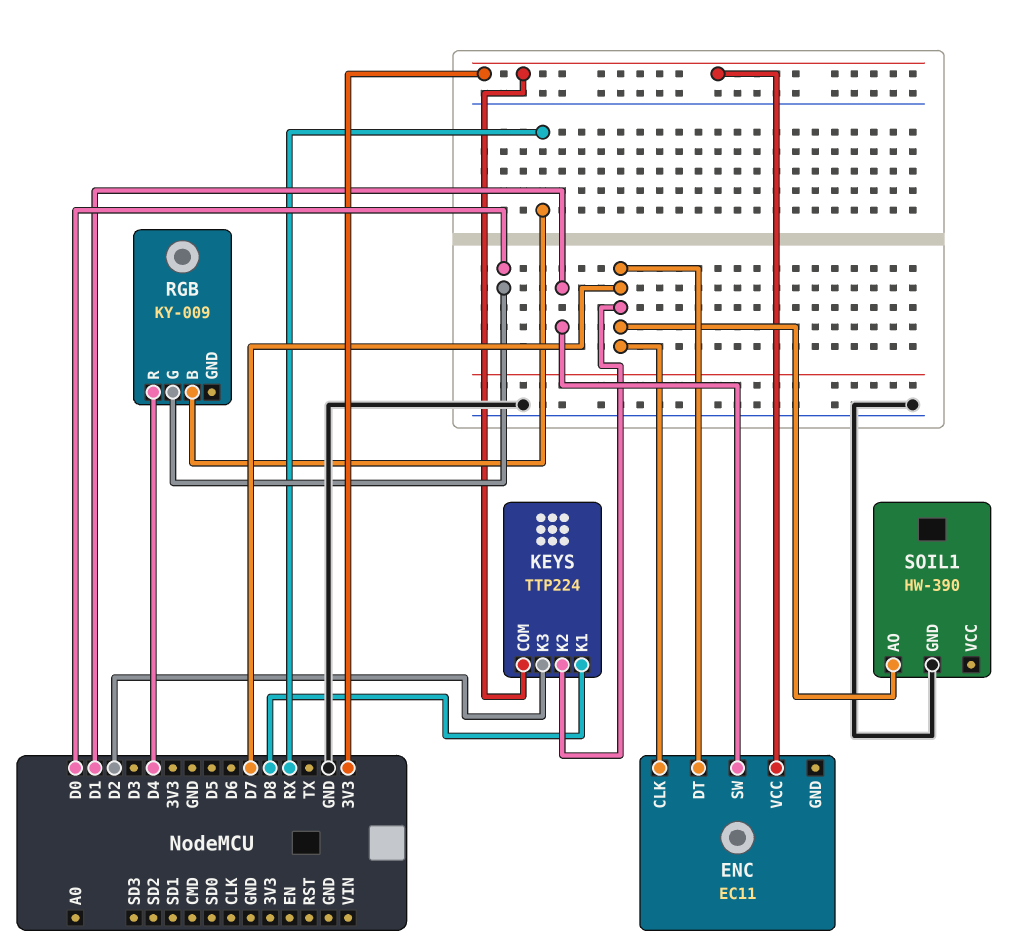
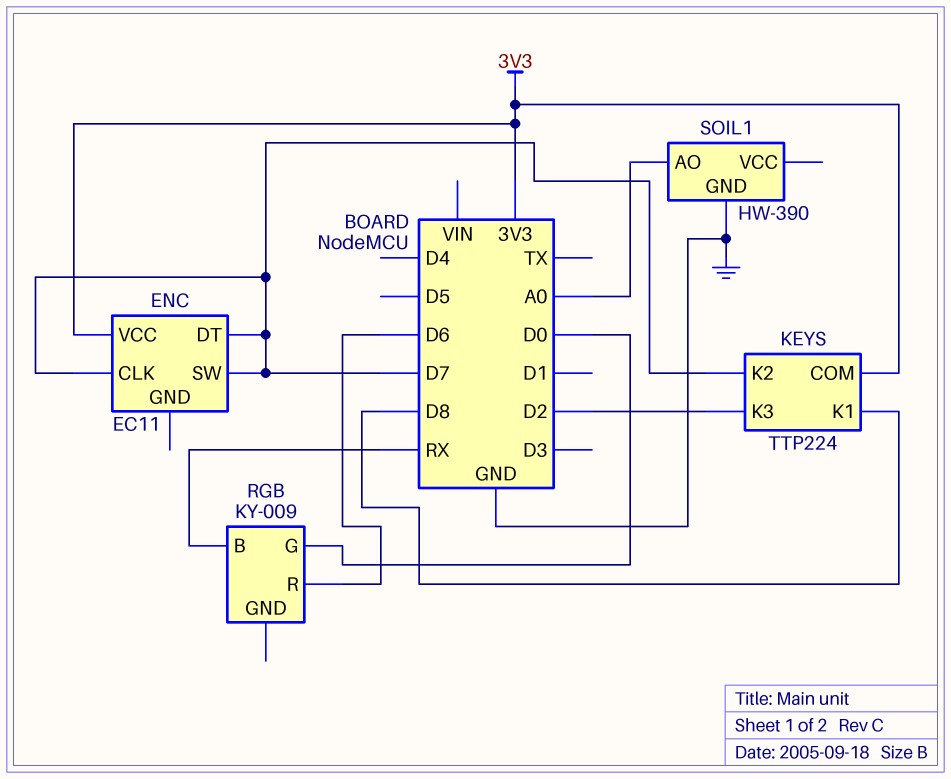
ENC pin SW: D1 -> D7
RGB pin R: D4 -> D6
SOIL1 pin AO: D7 -> A0

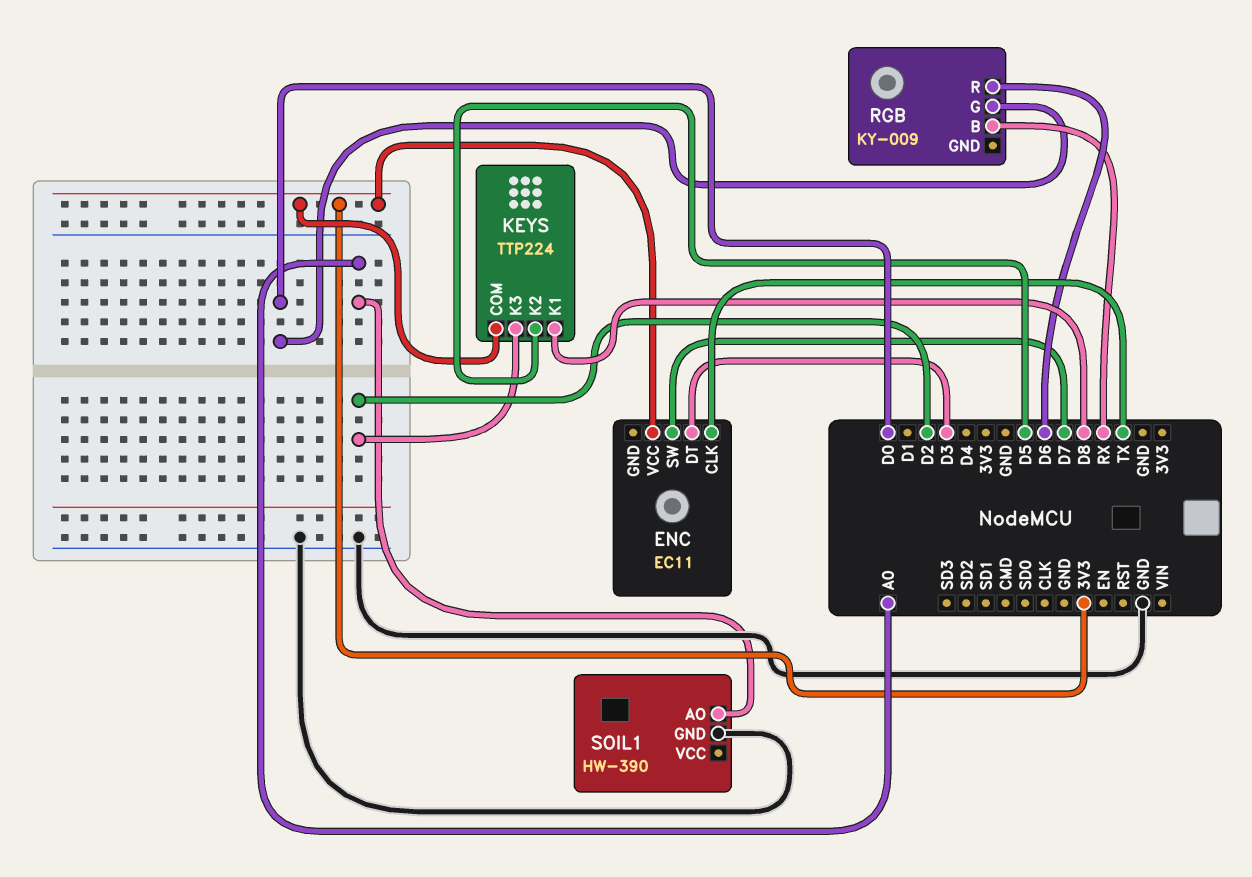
ENC pin CLK: D7 -> TX
ENC pin DT: D7 -> D3
KEYS pin K2: D7 -> D5

